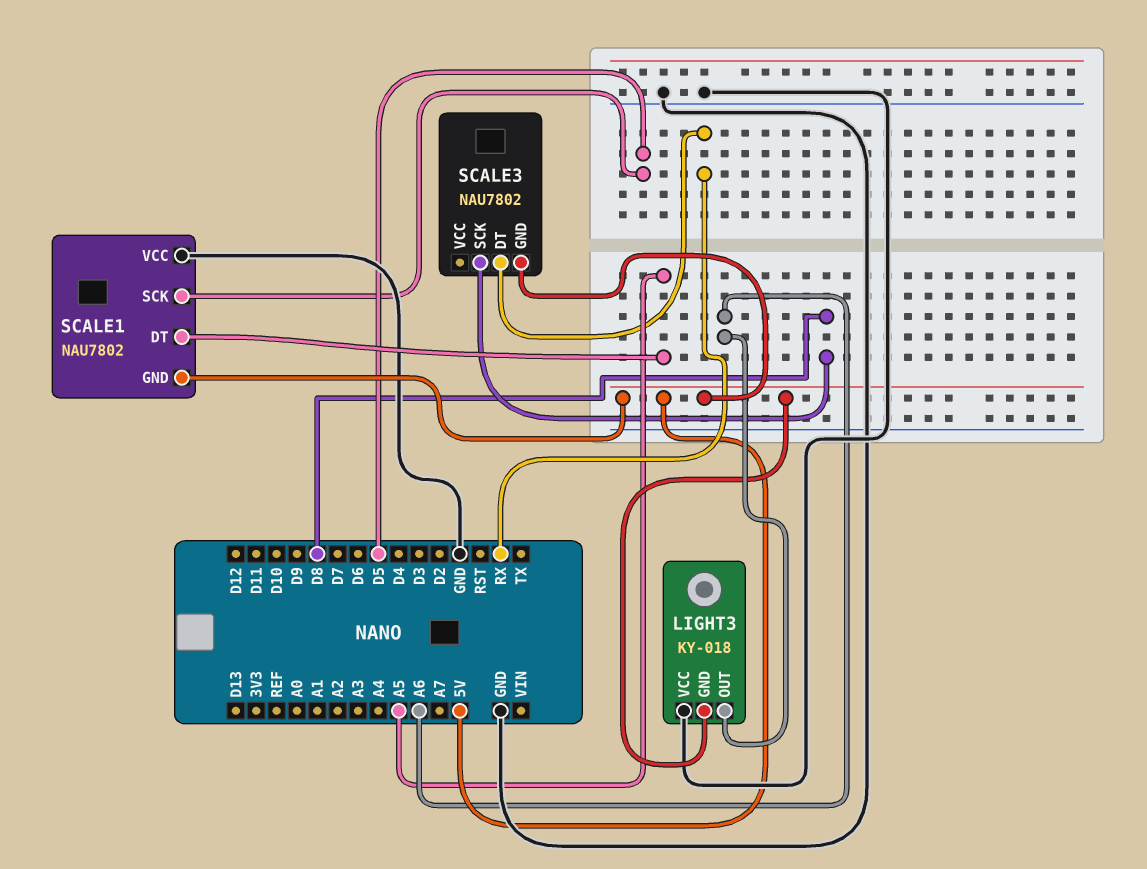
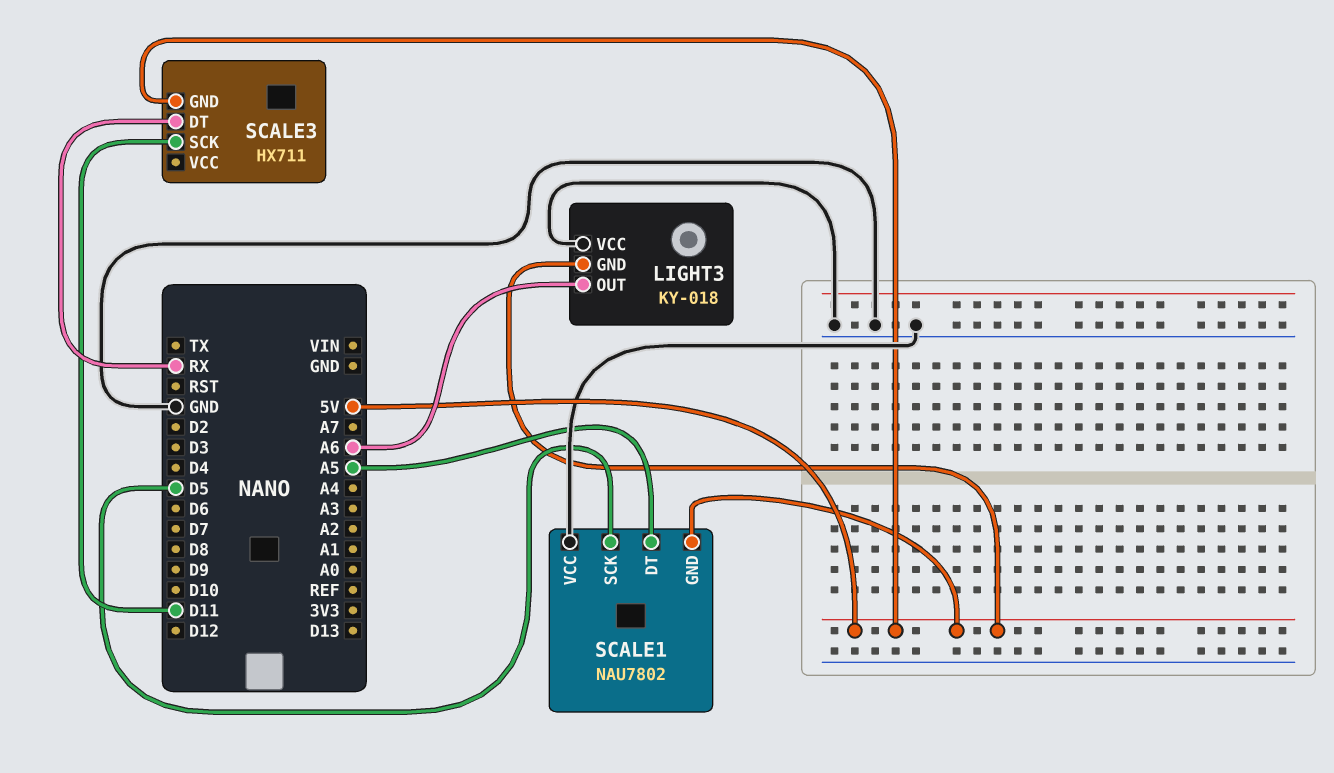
SCALE3: NAU7802 -> HX711
SCALE3 pin SCK: D8 -> D11

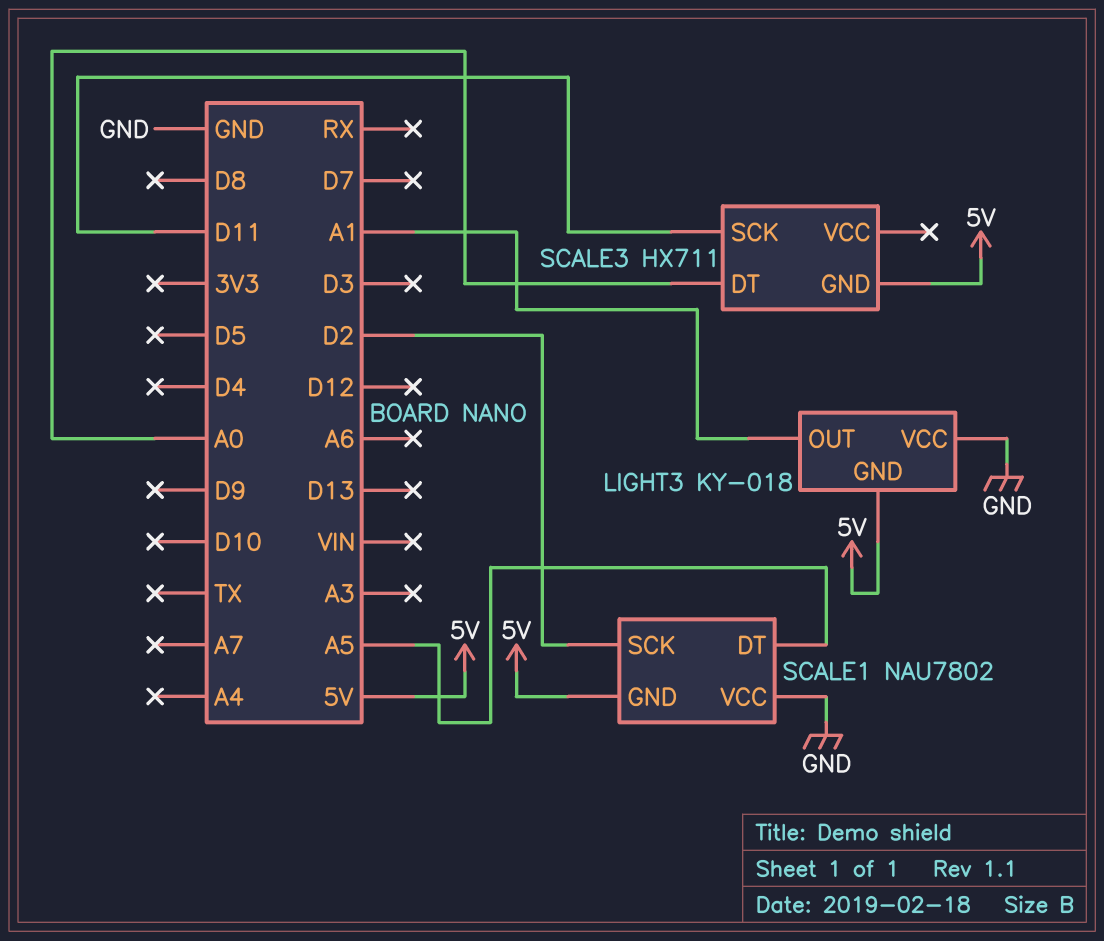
LIGHT3 pin OUT: A6 -> A1
SCALE1 pin SCK: D5 -> D2
SCALE3 pin DT: RX -> A0

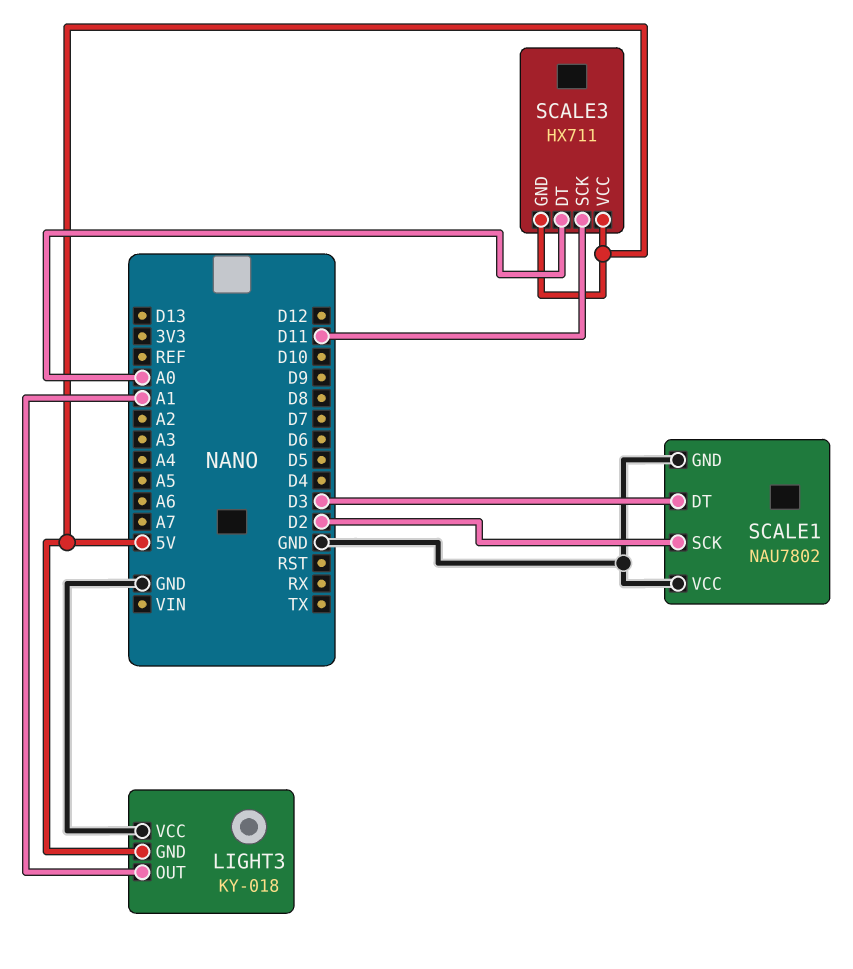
SCALE1 pin DT: A5 -> D3
SCALE1 pin GND: 5V -> GND
SCALE3 pin VCC: none -> 5V

